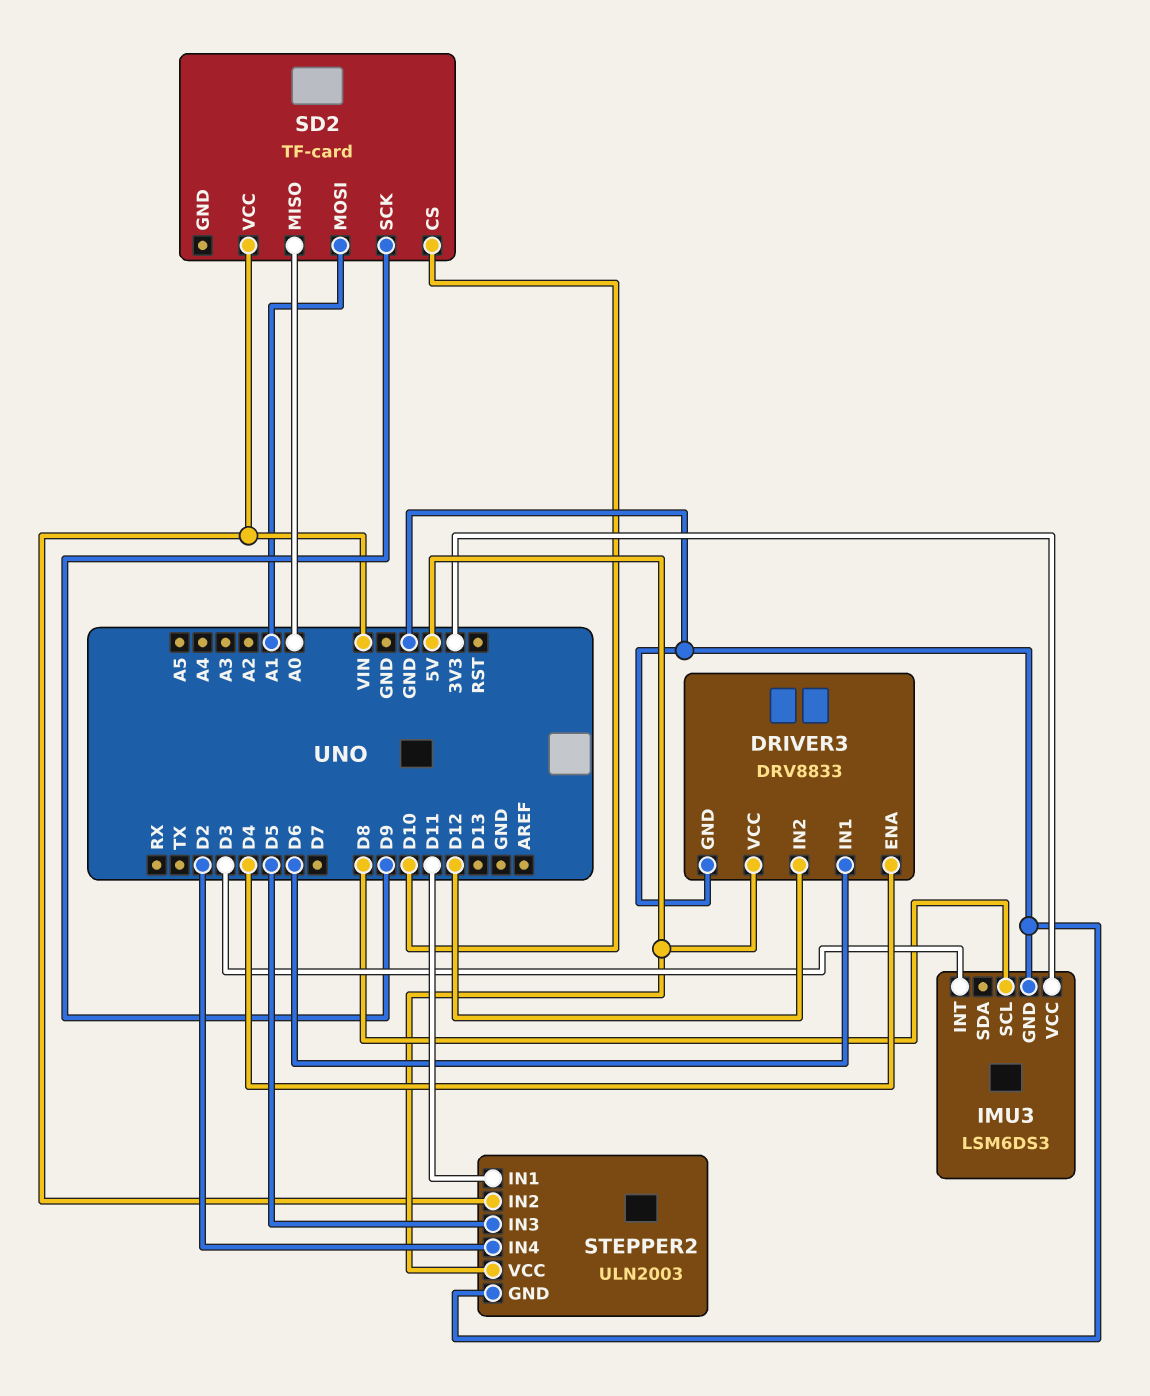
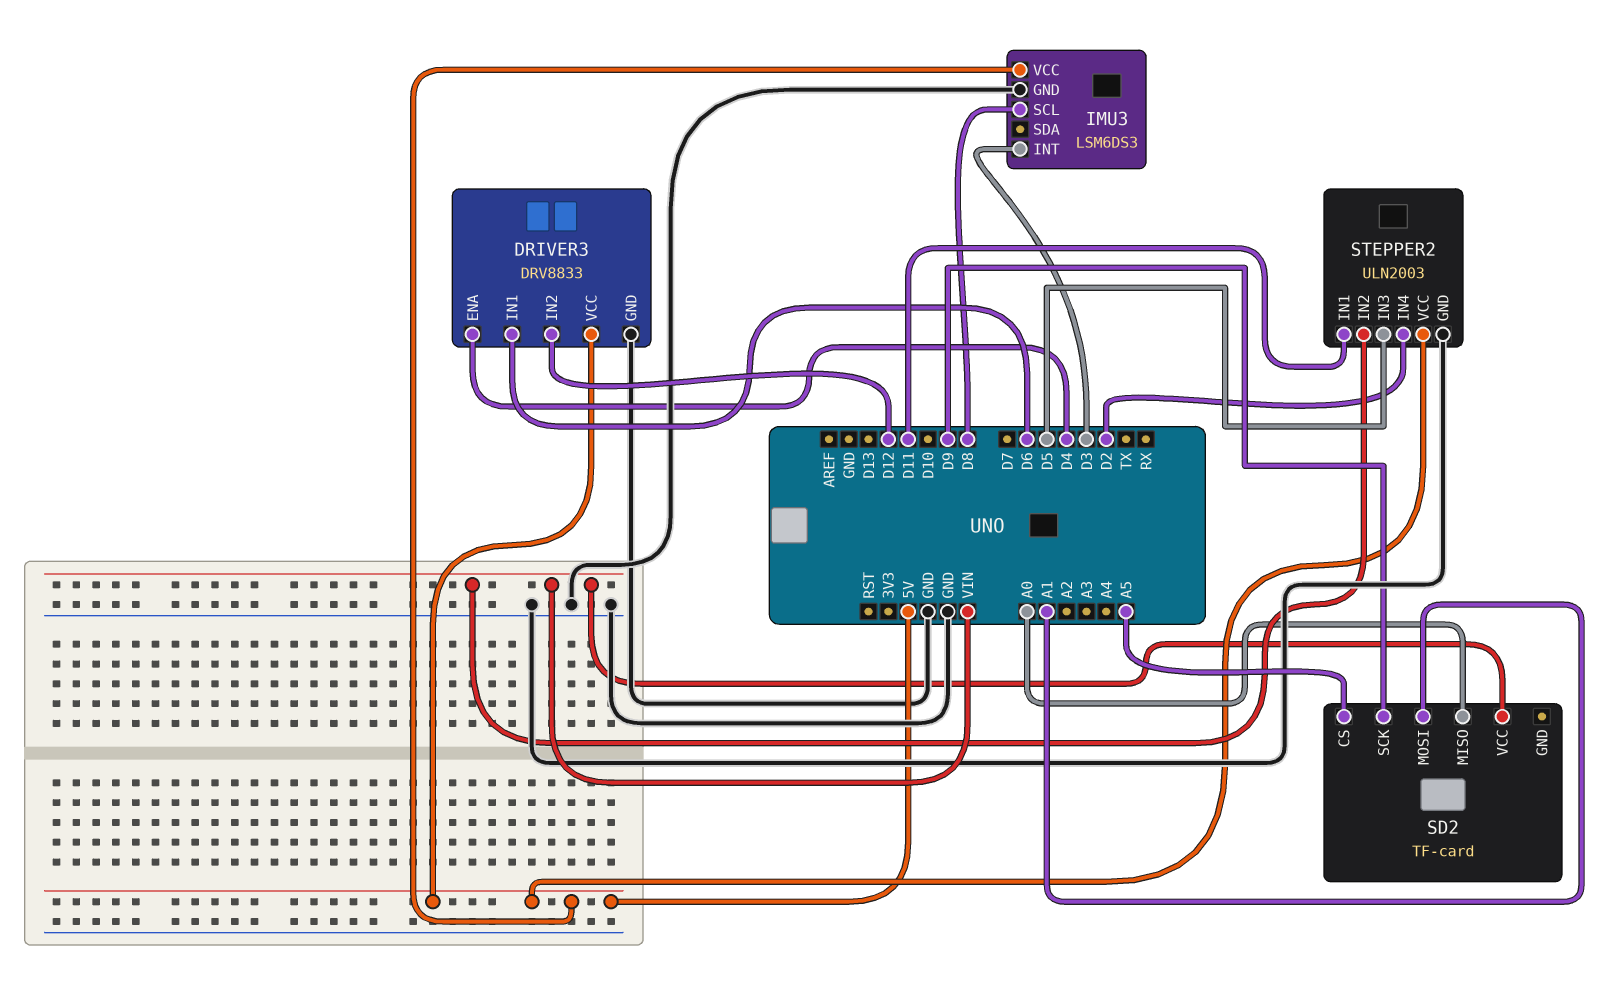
IMU3 pin VCC: 3V3 -> 5V
SD2 pin CS: D10 -> A5

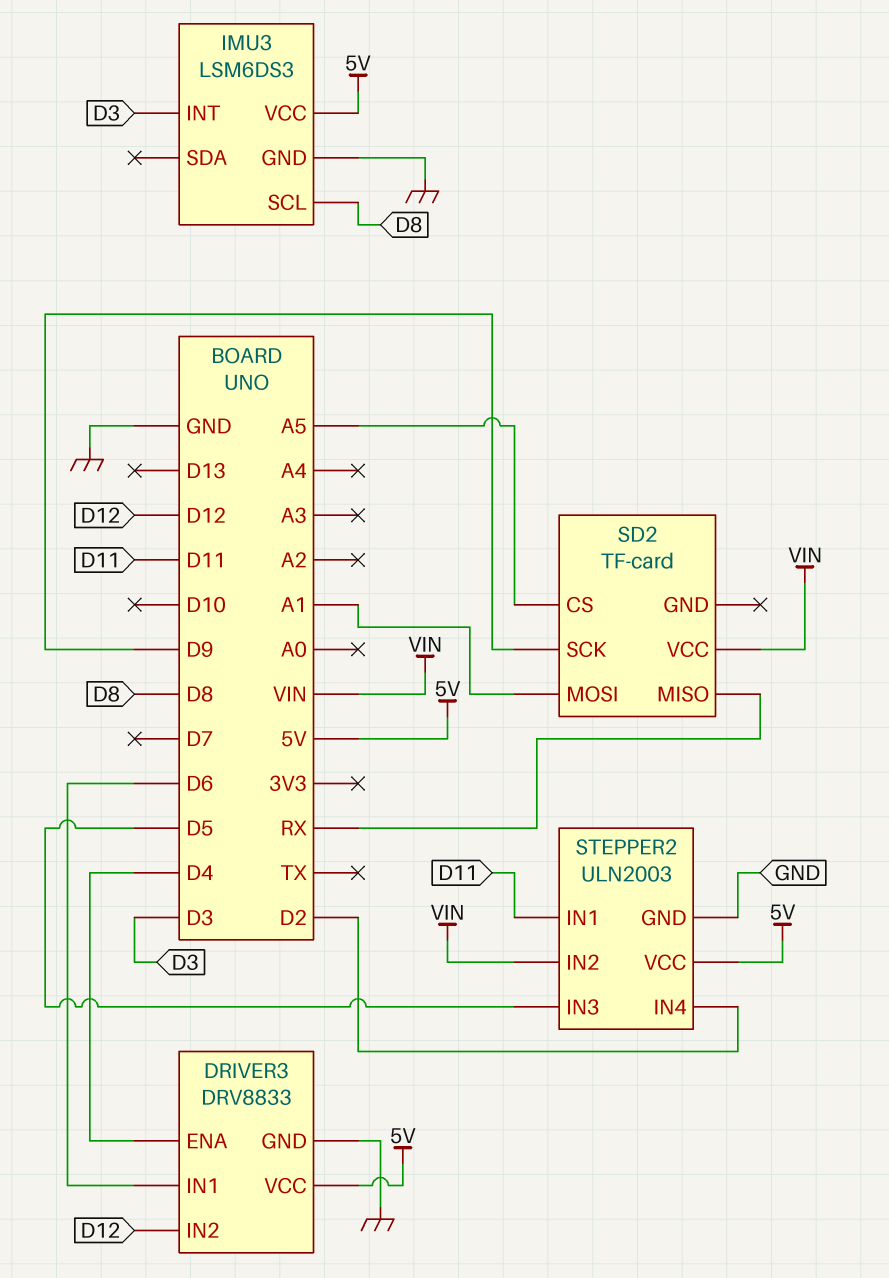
SD2 pin MISO: A0 -> RX

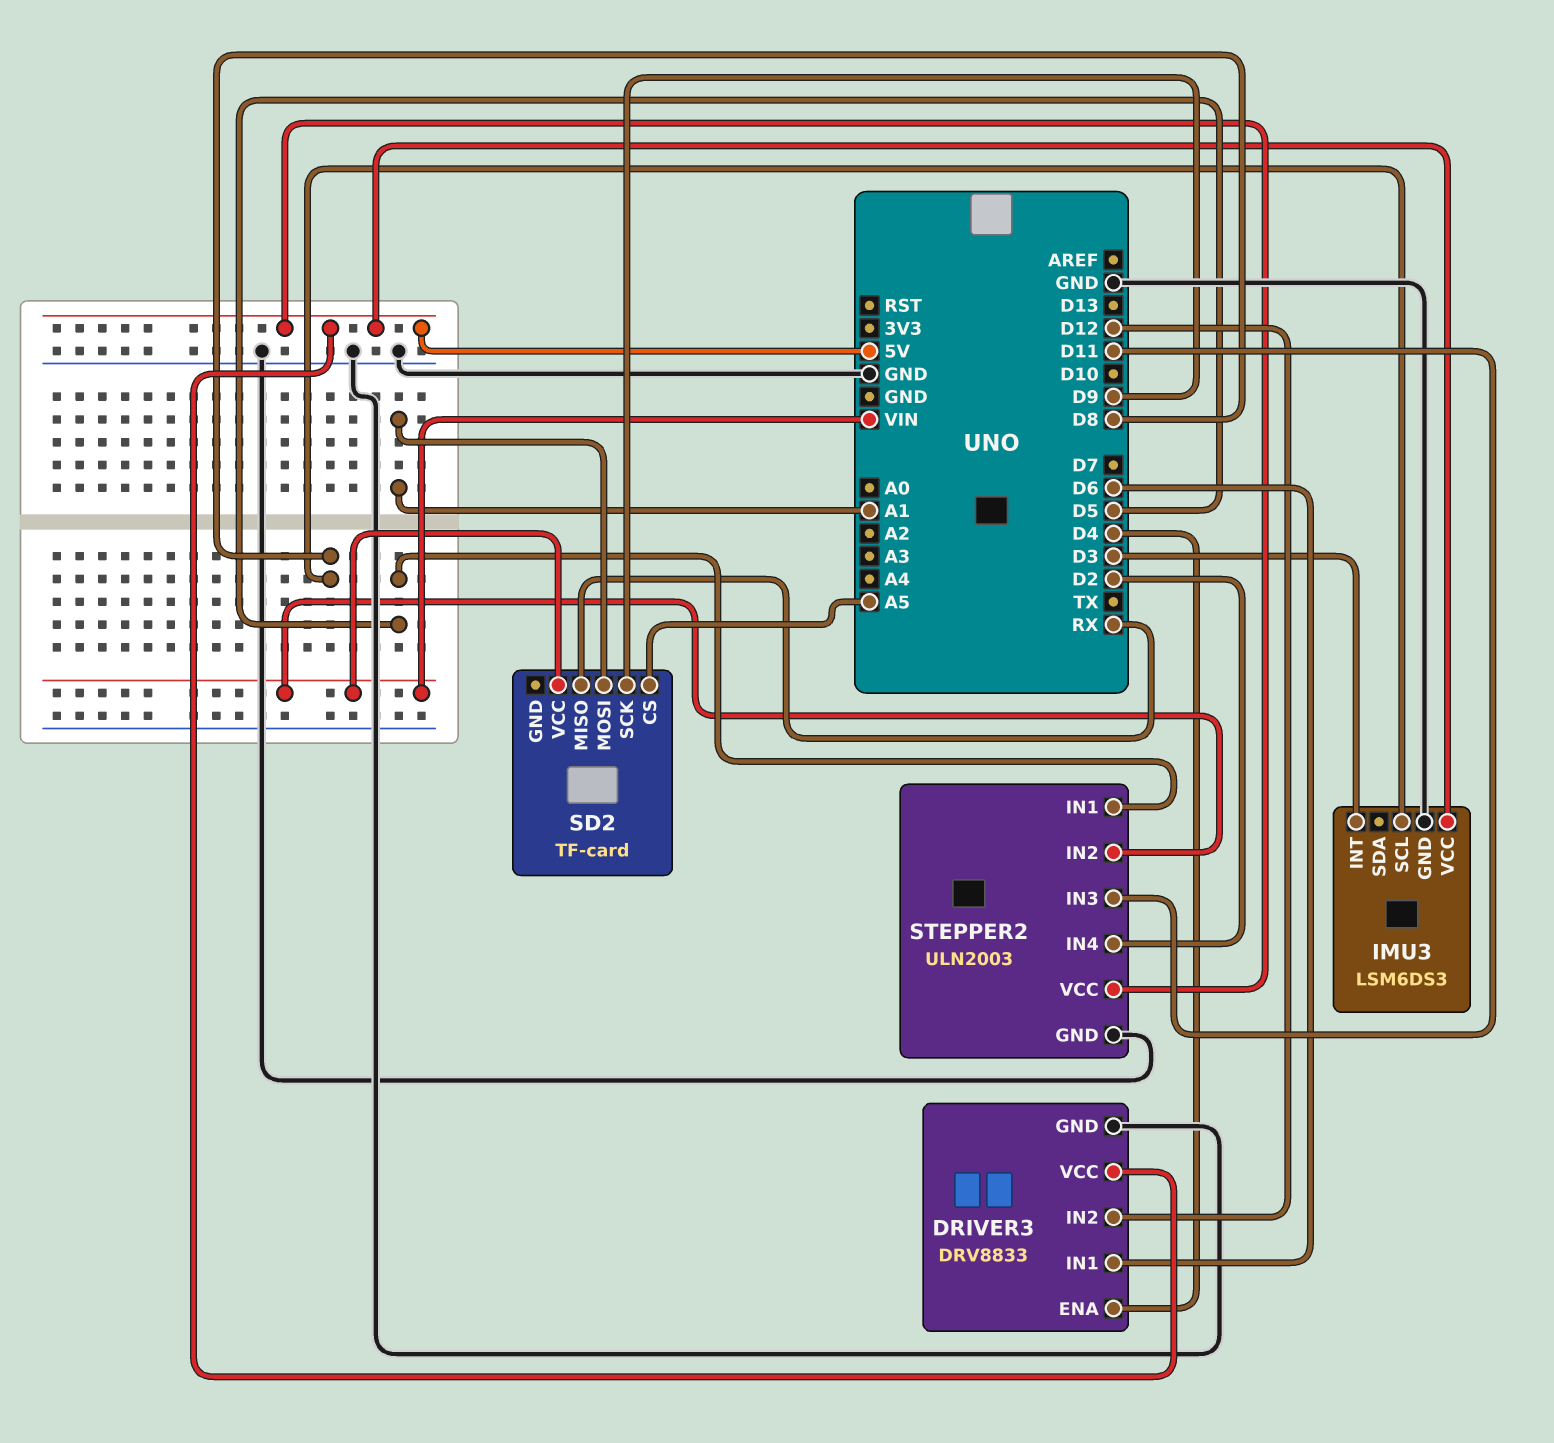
STEPPER2 pin IN1: D11 -> D5
STEPPER2 pin IN3: D5 -> D11

